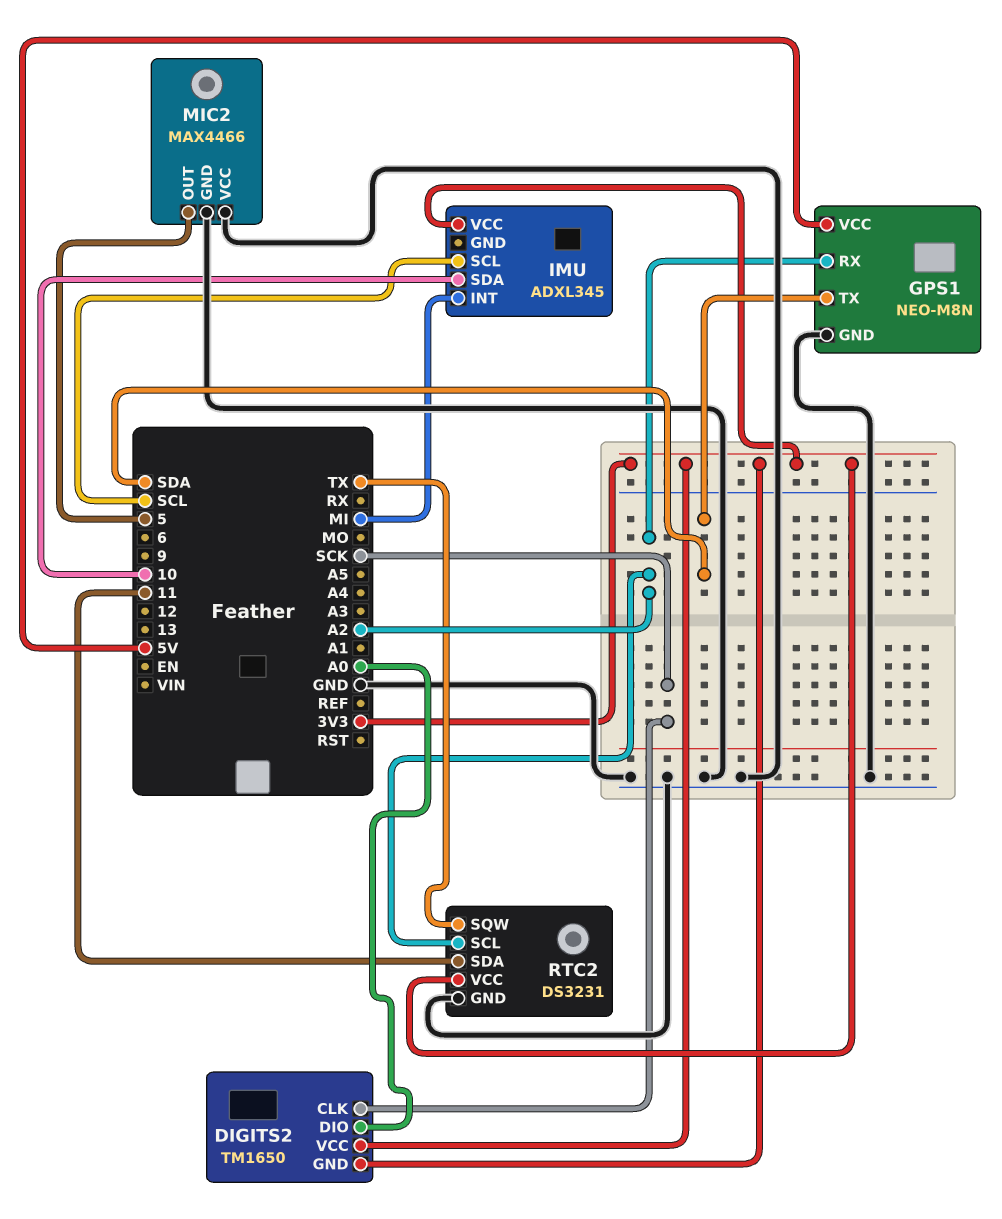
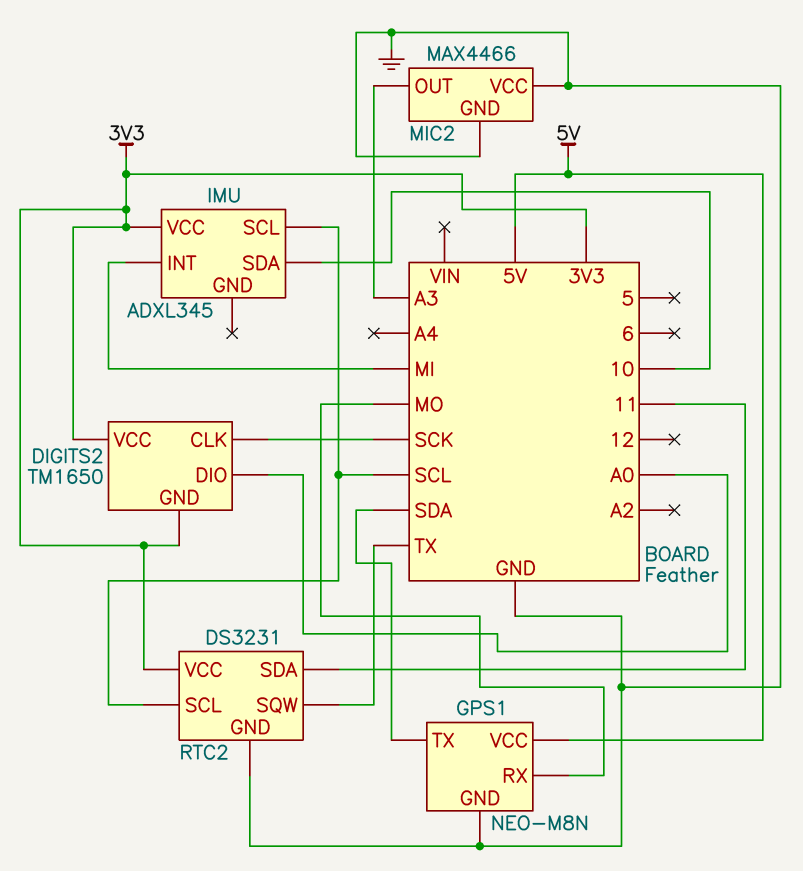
GPS1 pin RX: A2 -> MO
MIC2 pin OUT: 5 -> A3
RTC2 pin SCL: A2 -> SCL

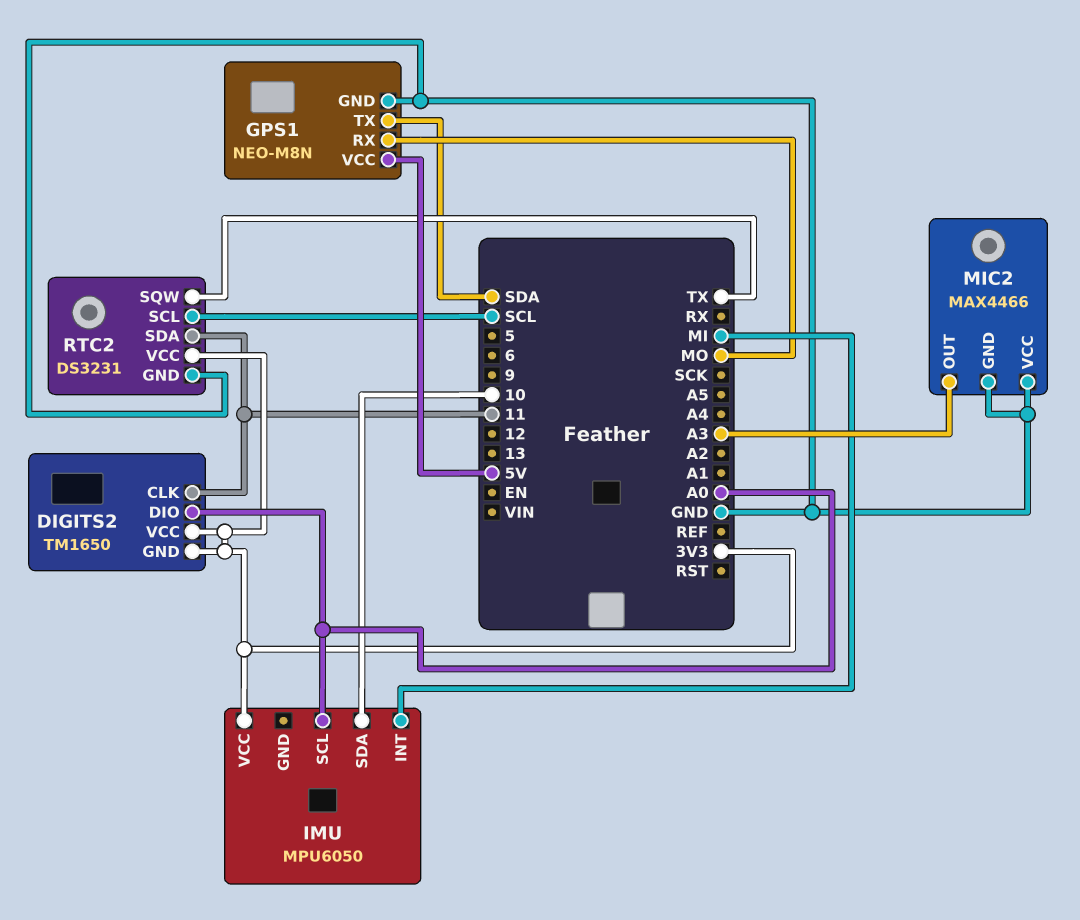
DIGITS2 pin CLK: SCK -> 11
IMU: ADXL345 -> MPU6050
IMU pin SCL: SCL -> A0

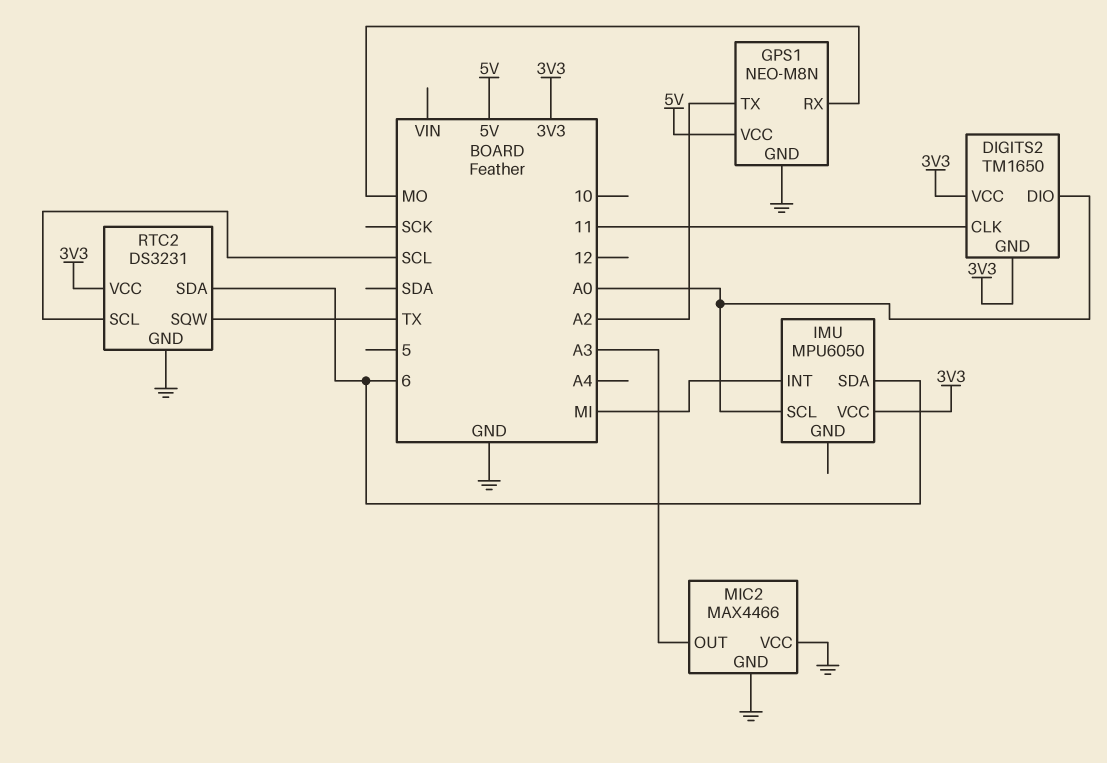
GPS1 pin TX: SDA -> A2
IMU pin SDA: 10 -> 6
RTC2 pin SDA: 11 -> 6

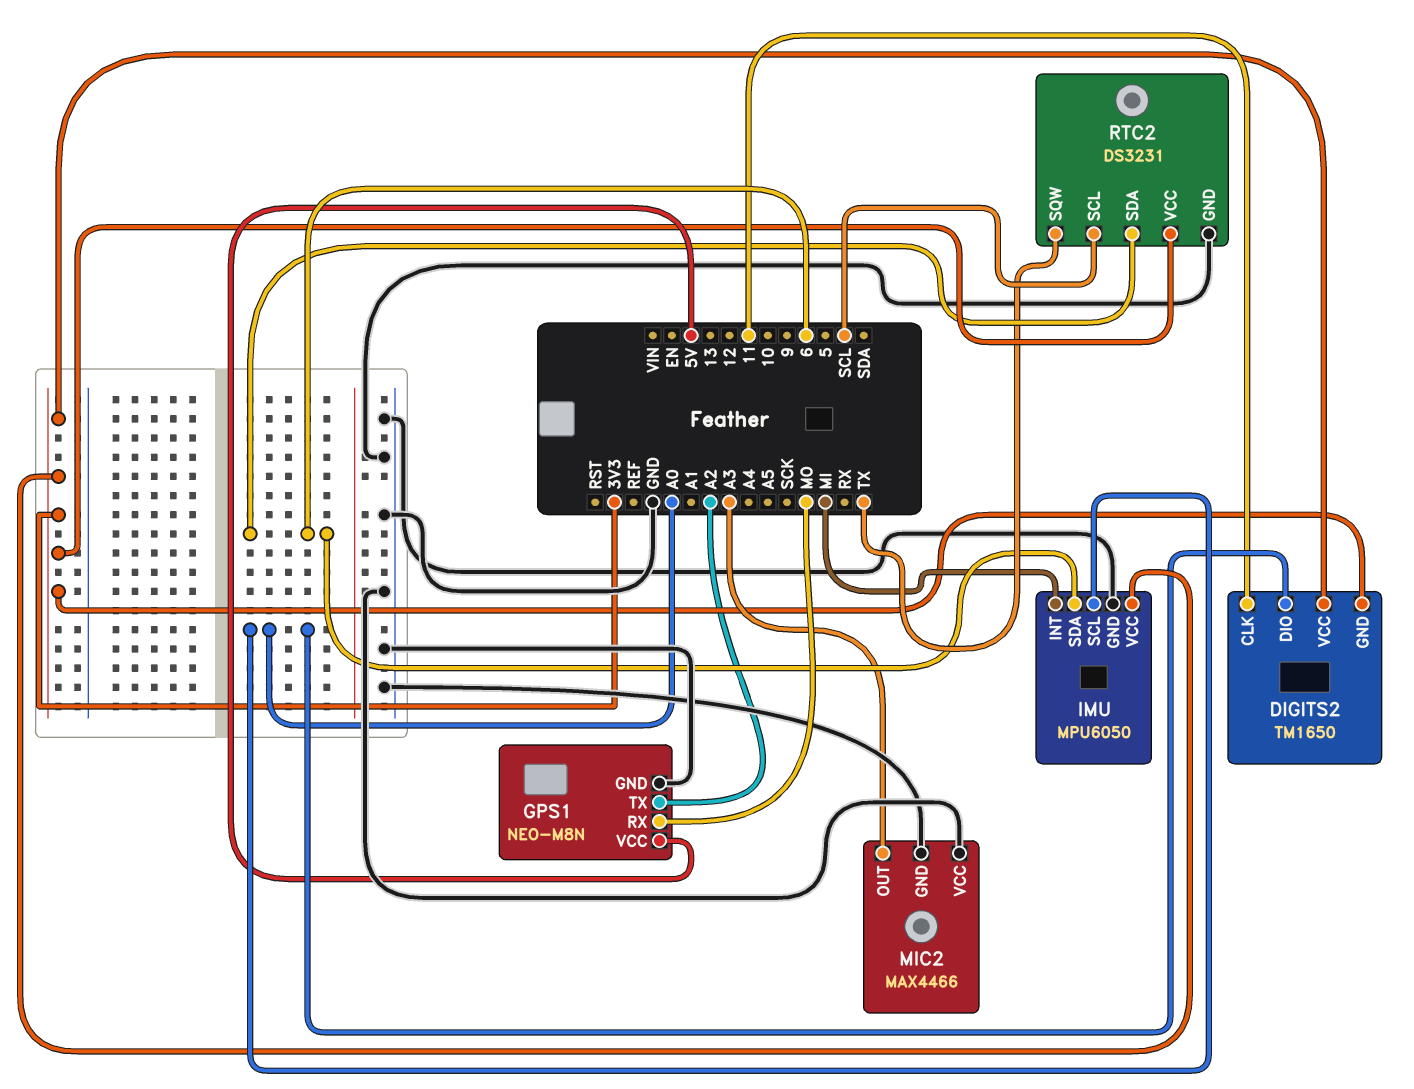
IMU pin GND: none -> GND

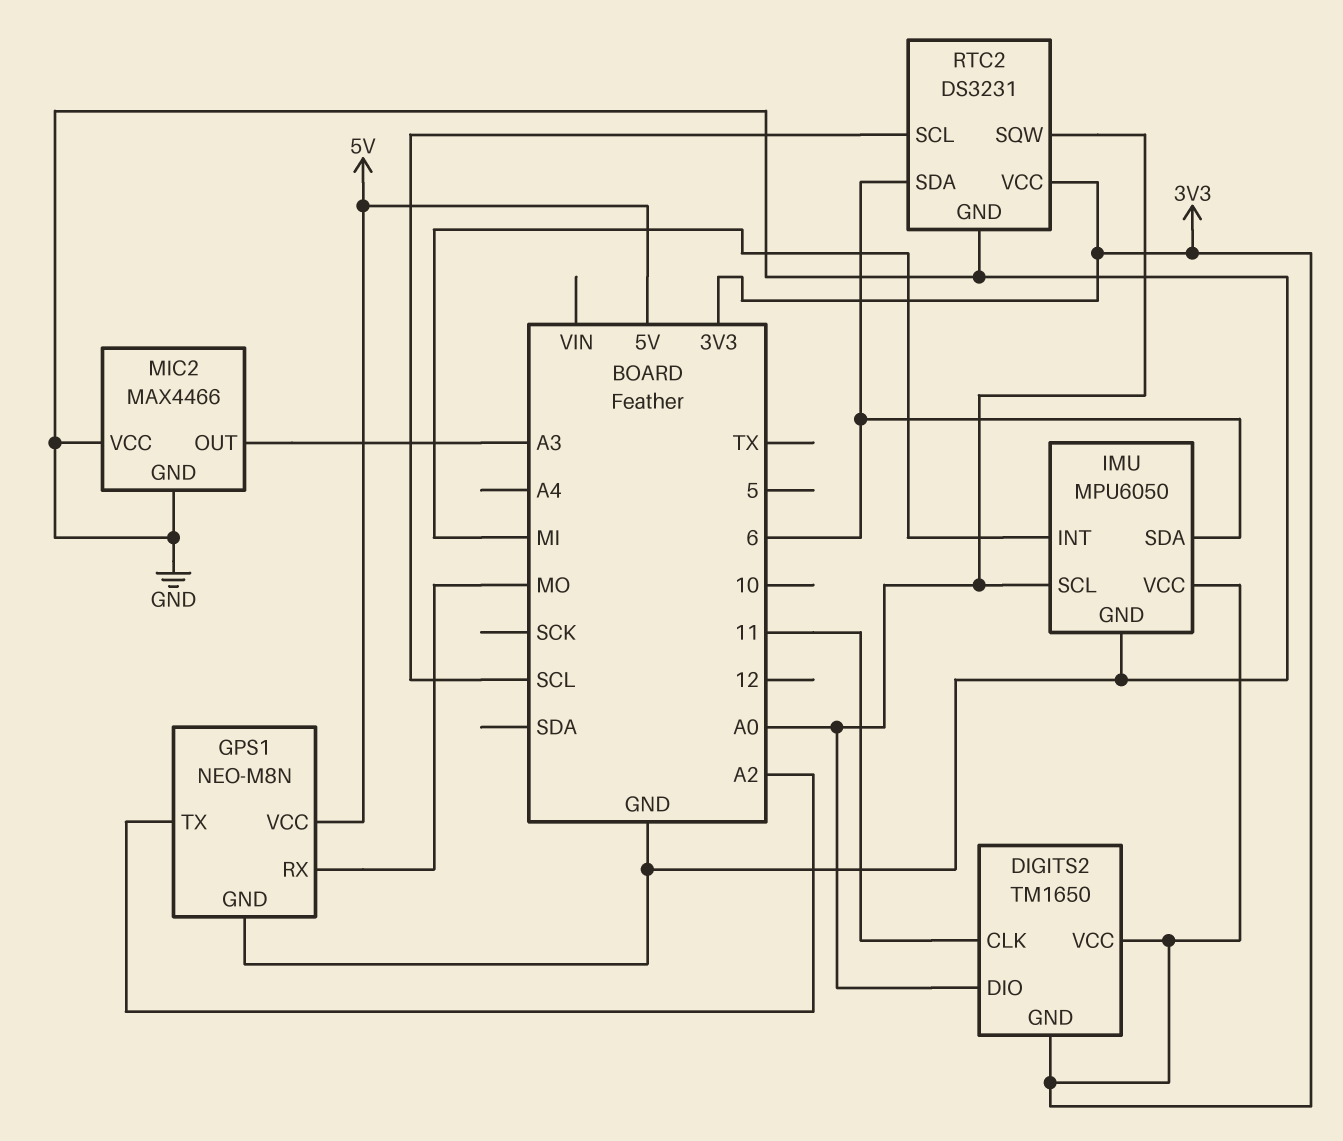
RTC2 pin SQW: TX -> A0

